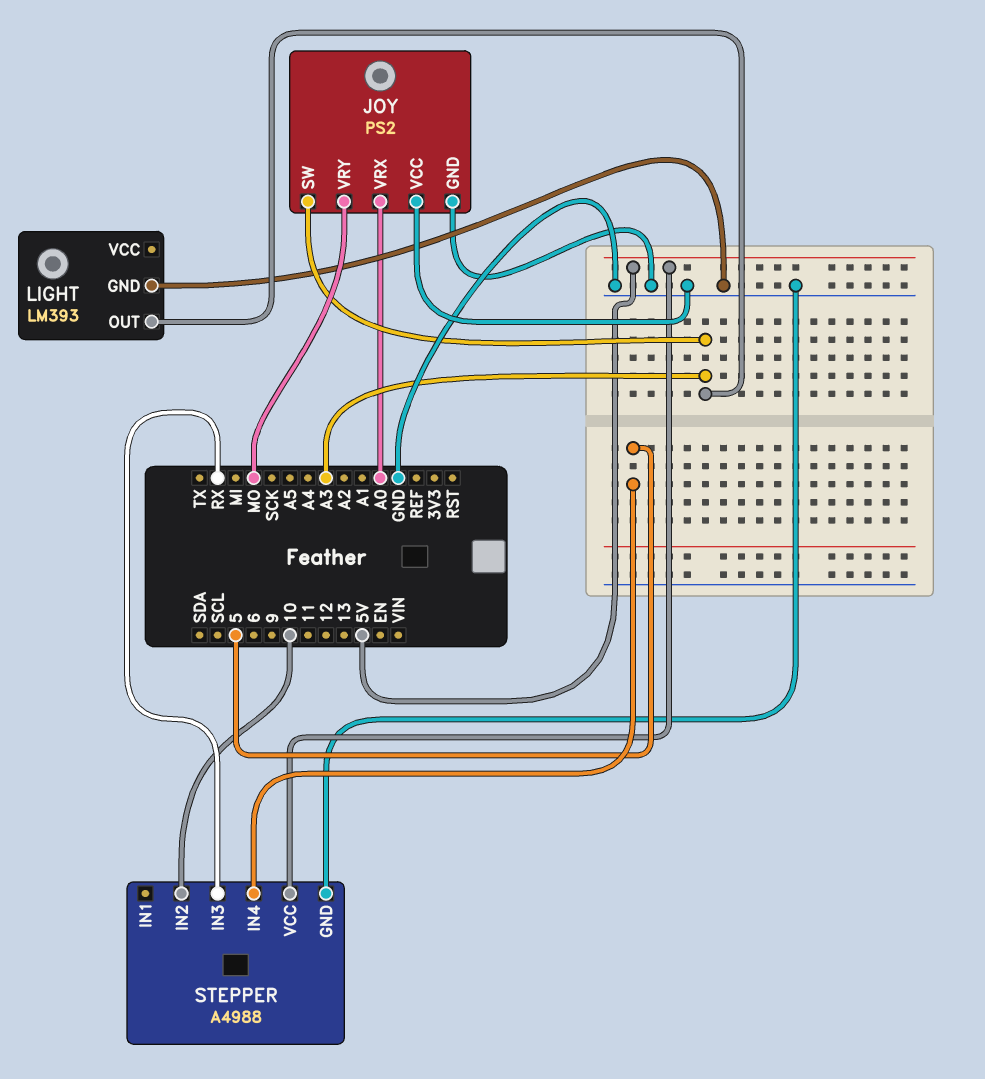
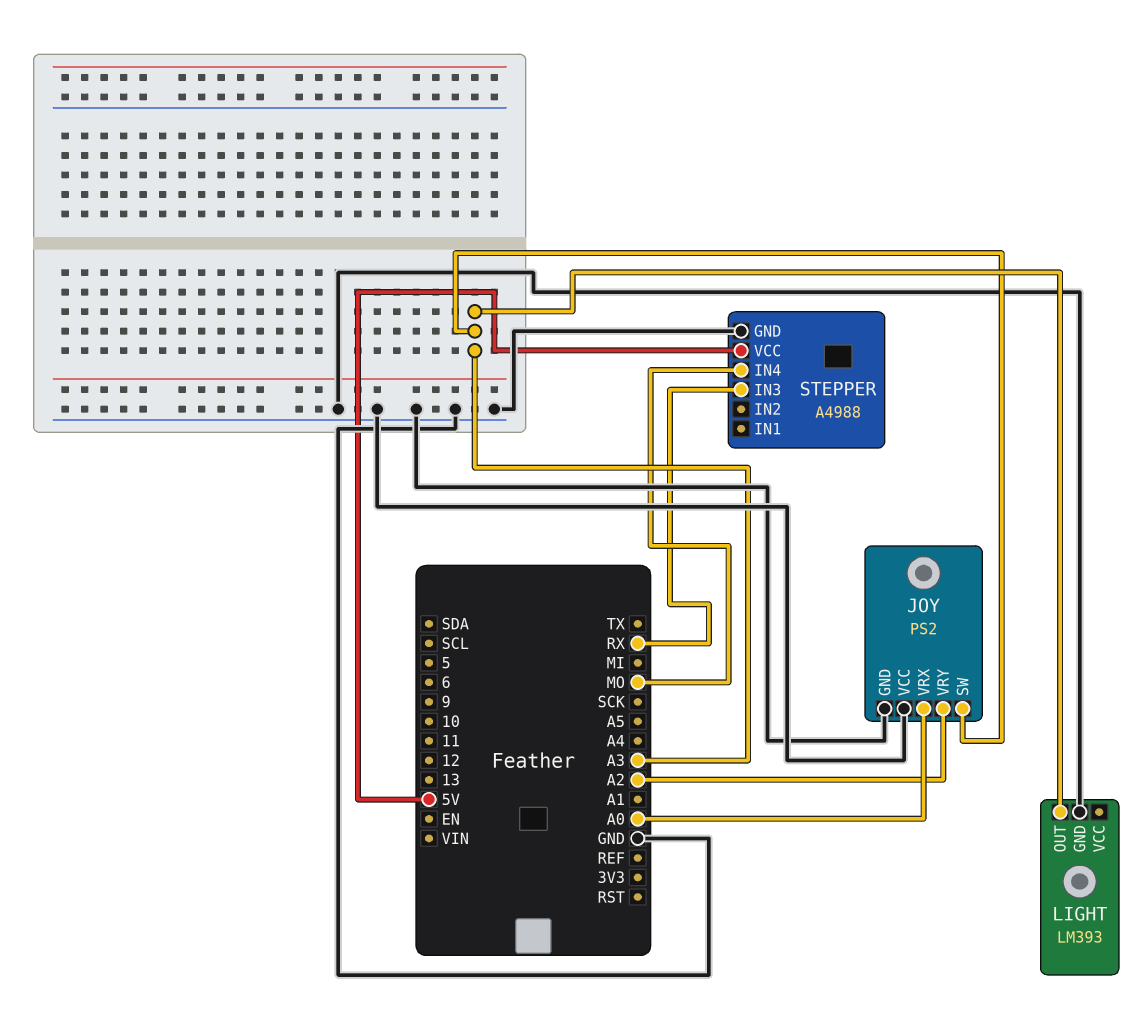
JOY pin VRY: MO -> A2
STEPPER pin IN2: 10 -> none
STEPPER pin IN4: 5 -> MO

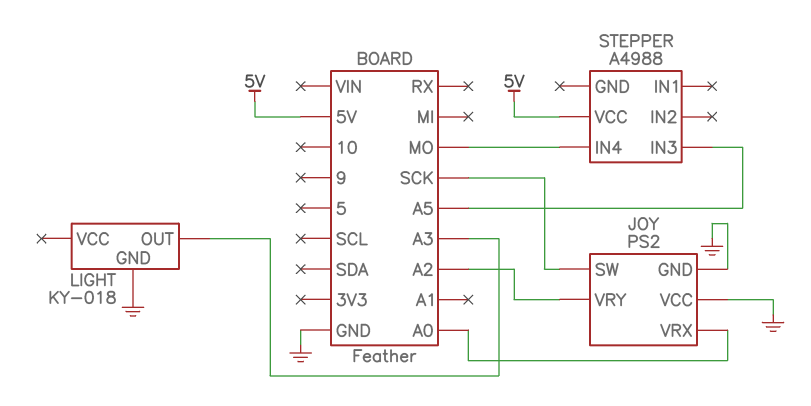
JOY pin SW: A3 -> SCK
LIGHT: LM393 -> KY-018
STEPPER pin GND: GND -> none
STEPPER pin IN3: RX -> A5

